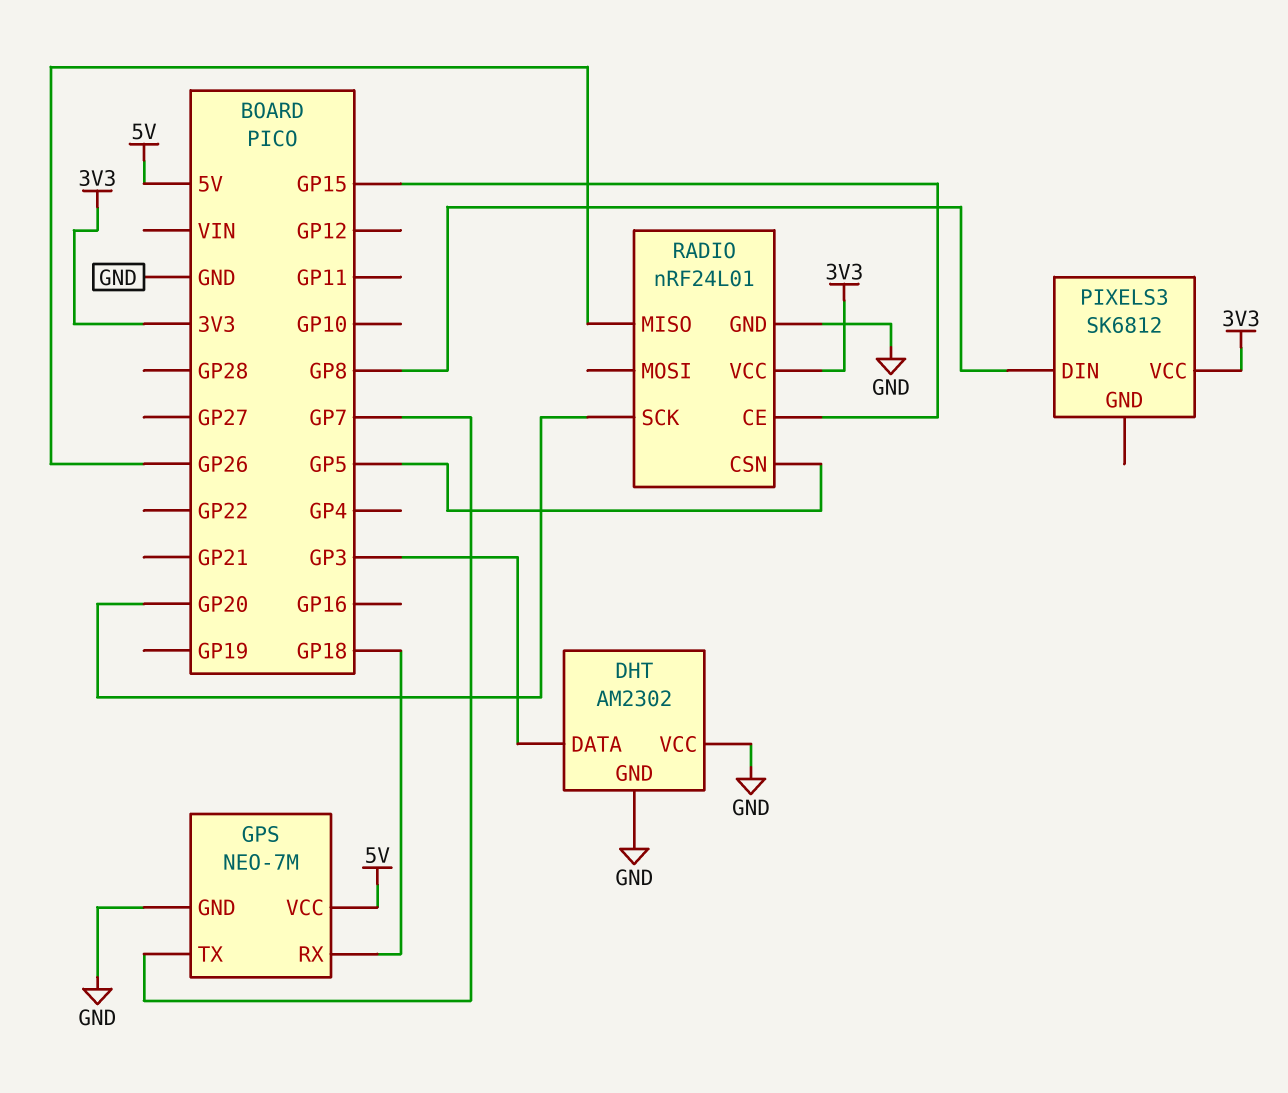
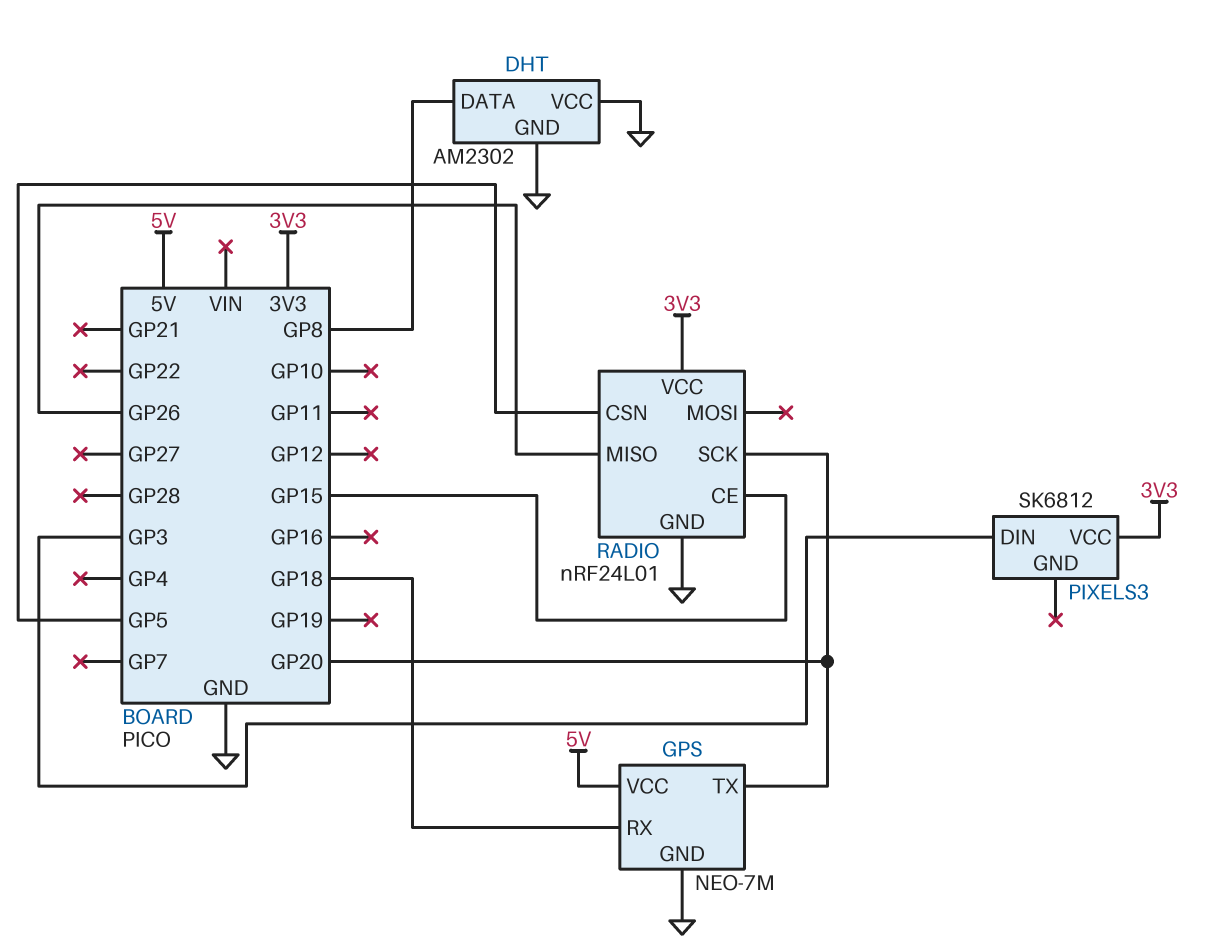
DHT pin DATA: GP3 -> GP8
GPS pin TX: GP7 -> GP20
PIXELS3 pin DIN: GP8 -> GP3

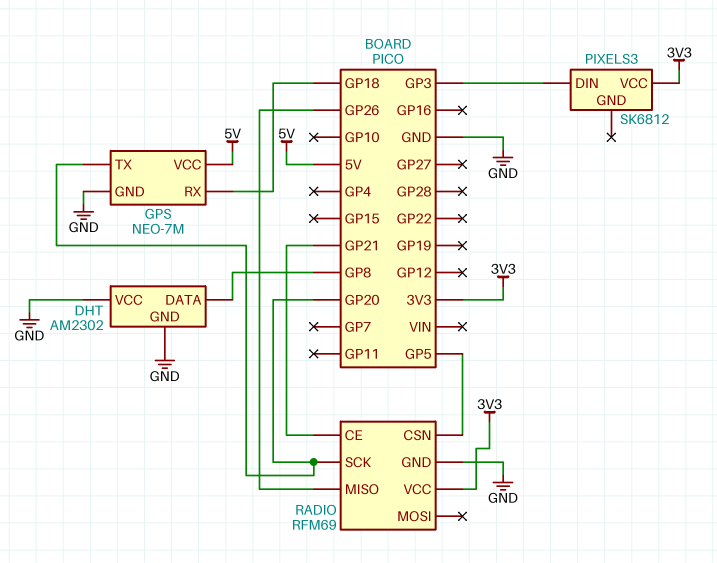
RADIO: nRF24L01 -> RFM69
RADIO pin CE: GP15 -> GP21

